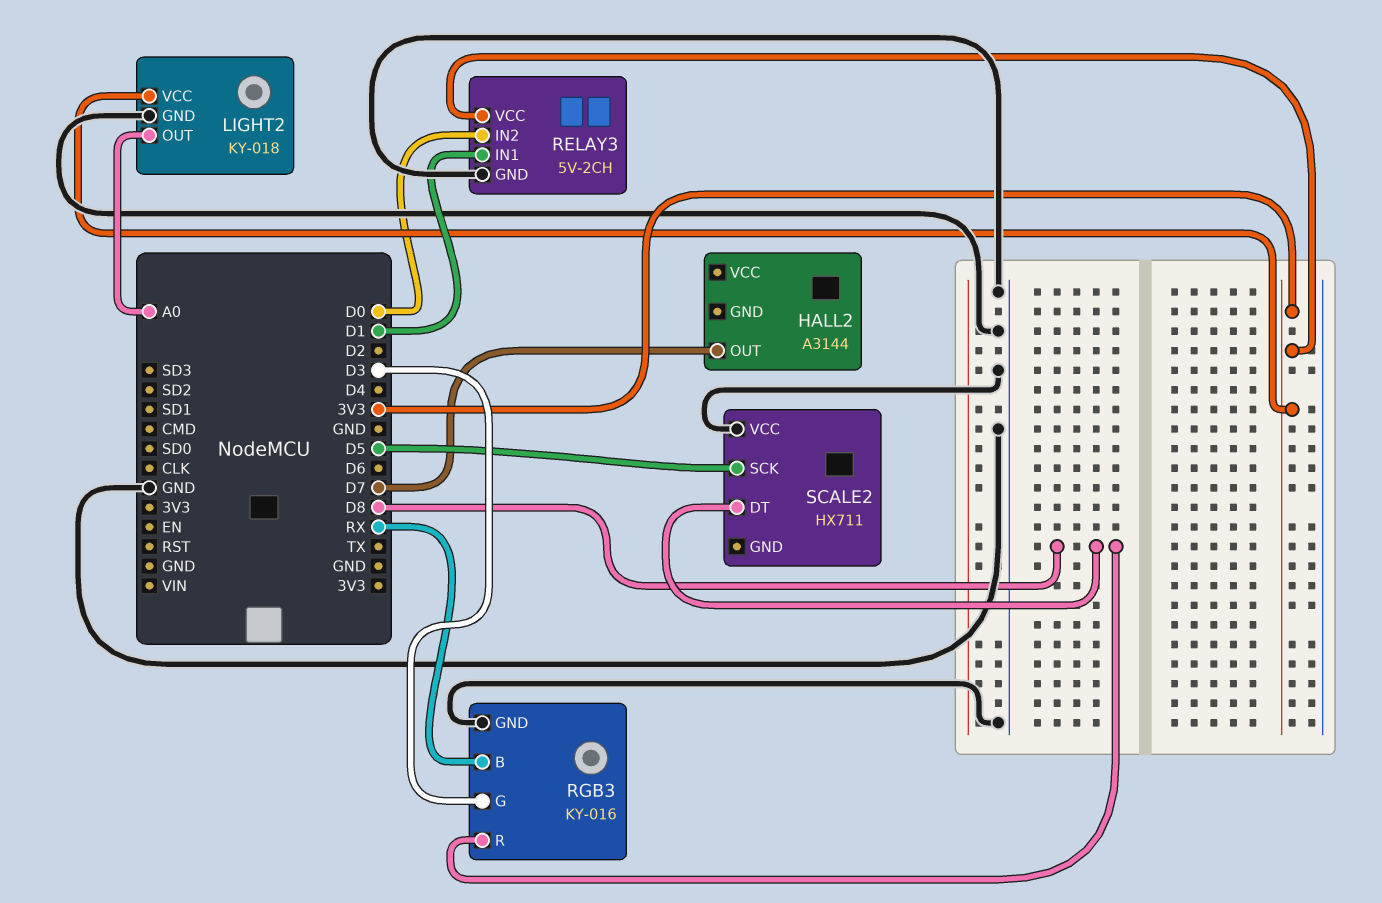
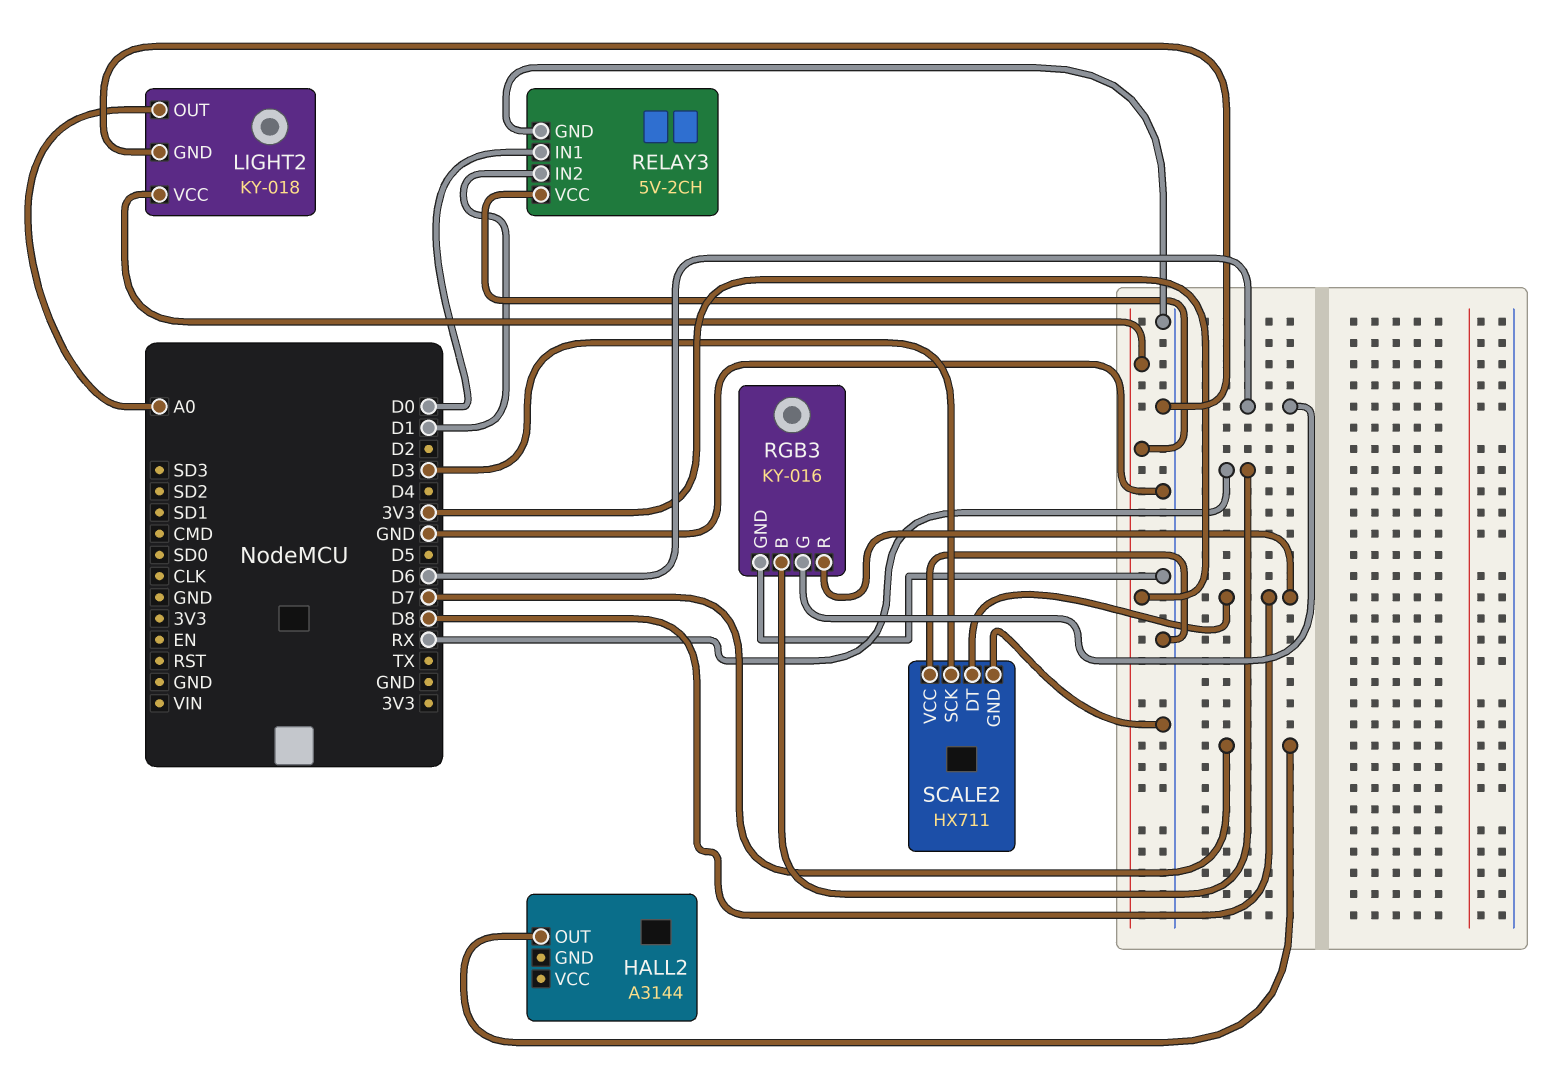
RELAY3 pin IN1: D1 -> D0
RELAY3 pin IN2: D0 -> D1
RGB3 pin G: D3 -> D6
SCALE2 pin GND: none -> GND
SCALE2 pin SCK: D5 -> D3

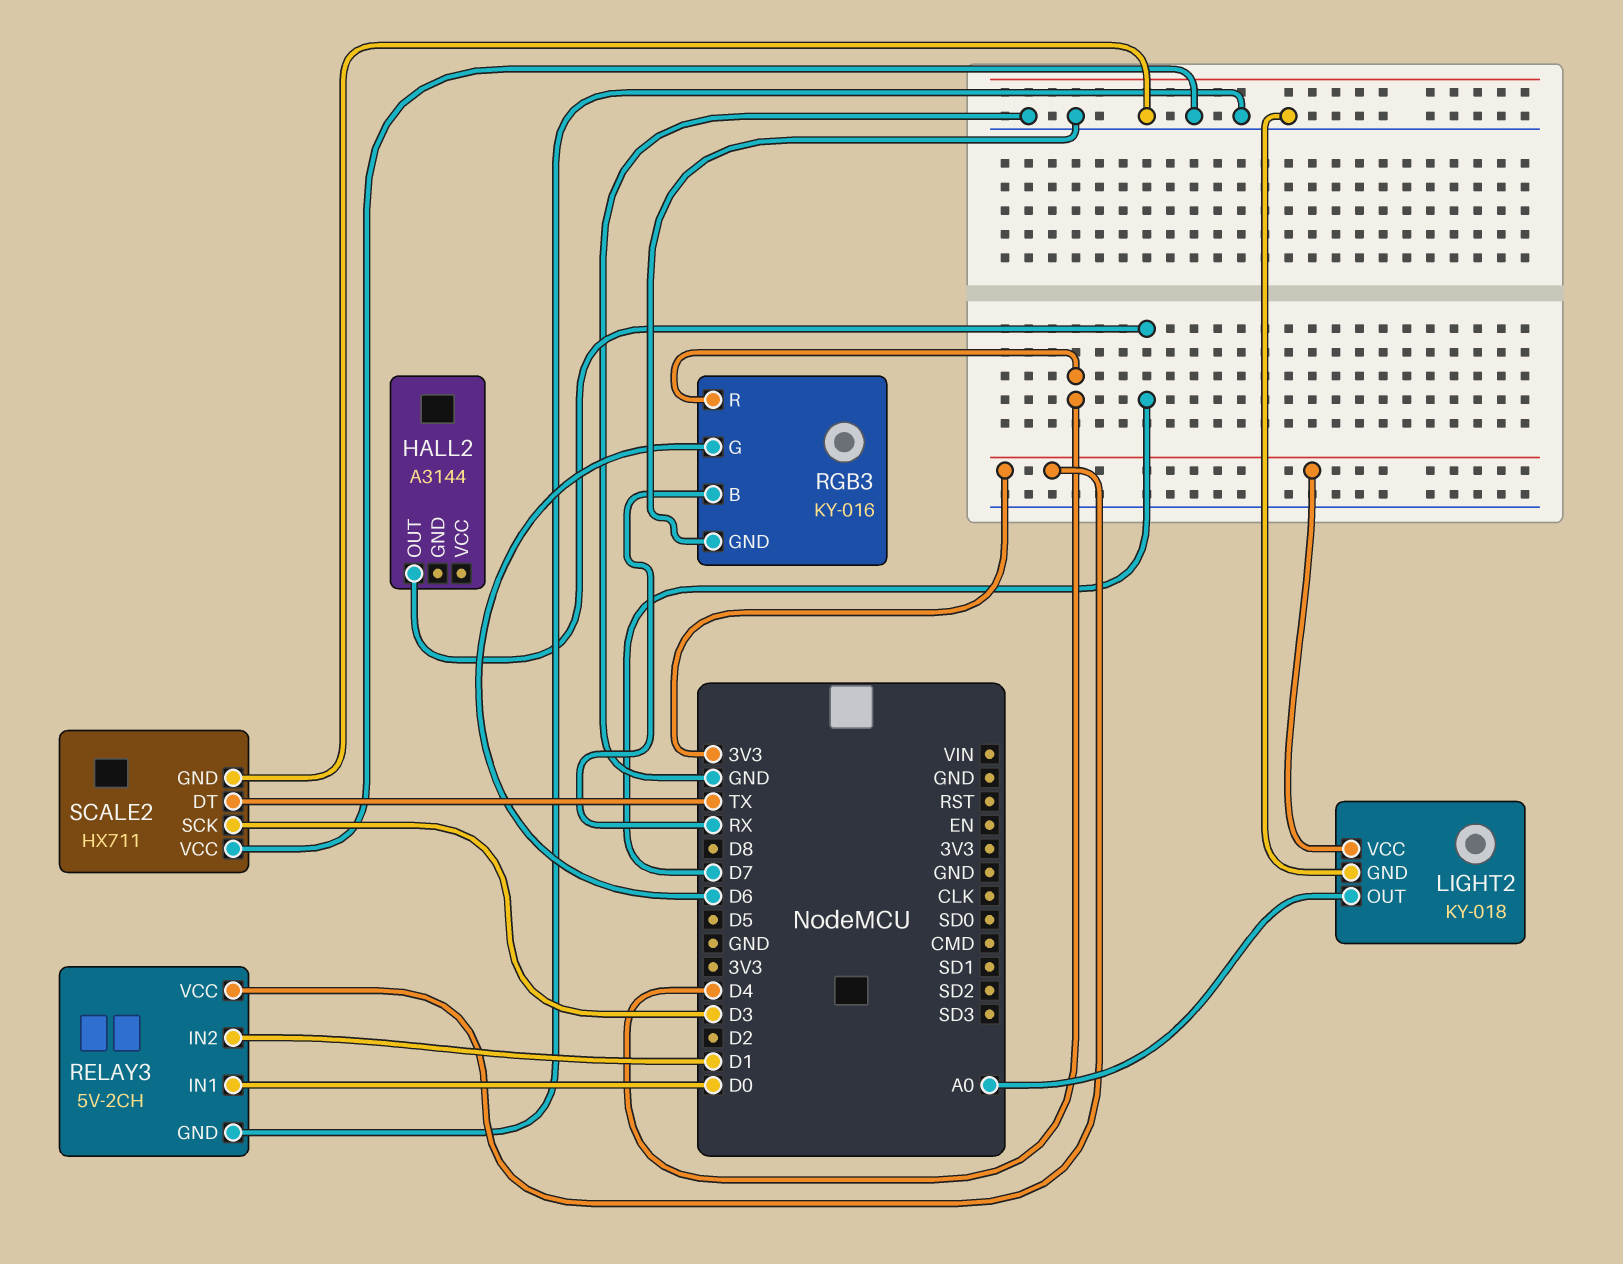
RGB3 pin R: D8 -> D4
SCALE2 pin DT: D8 -> TX

